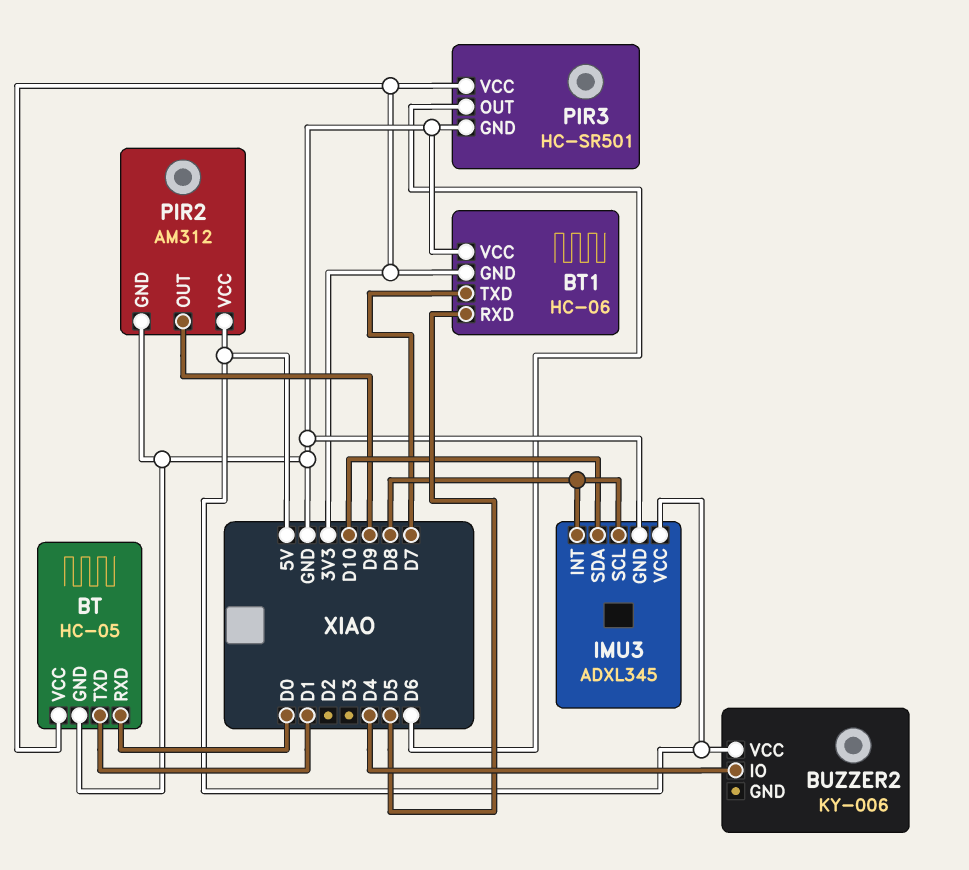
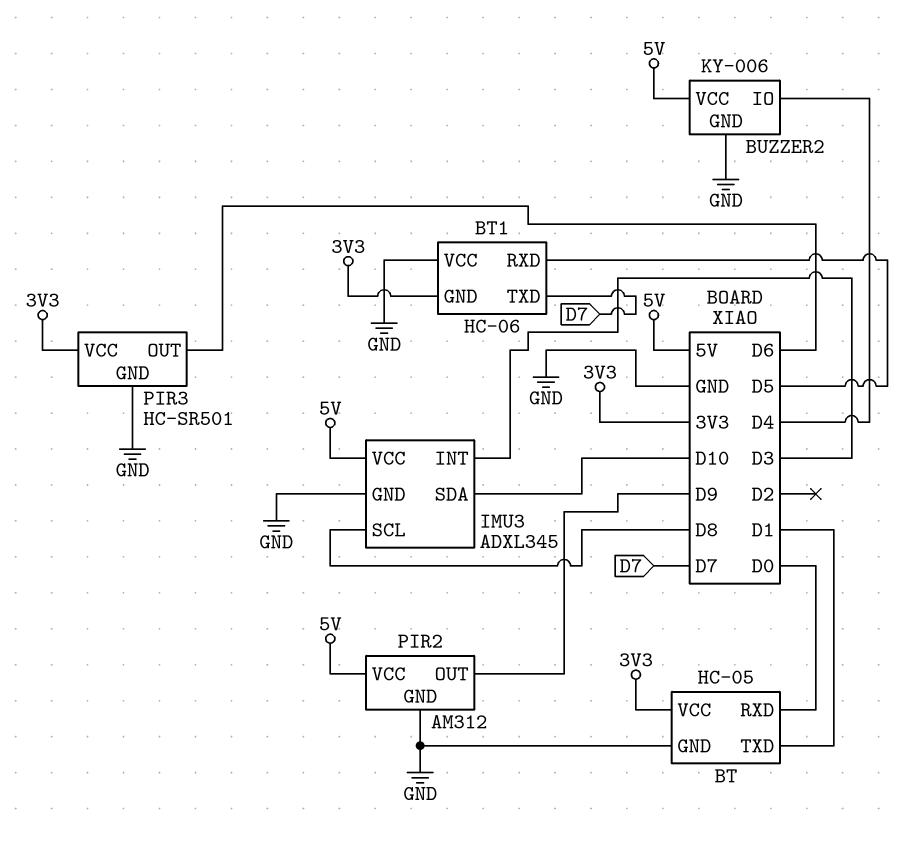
BUZZER2 pin GND: none -> GND
IMU3 pin INT: D8 -> D3

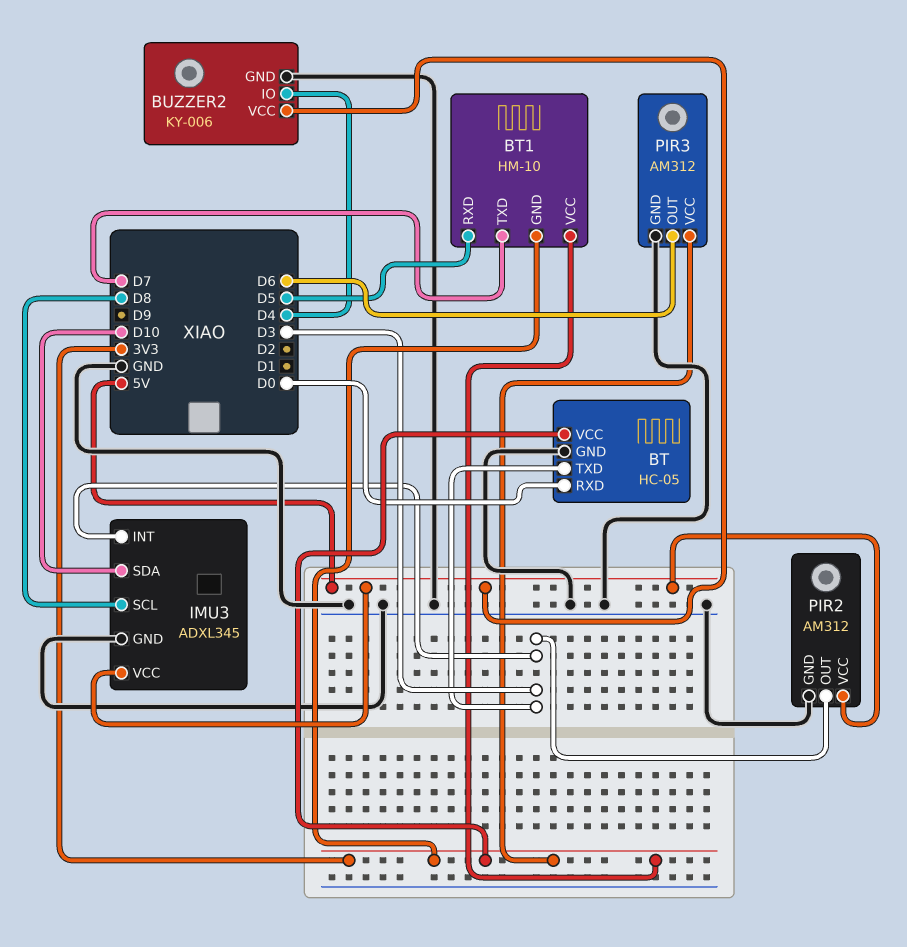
BT pin TXD: D1 -> D3
BT1: HC-06 -> HM-10
BT1 pin VCC: GND -> 3V3
PIR2 pin OUT: D9 -> D3
PIR3: HC-SR501 -> AM312

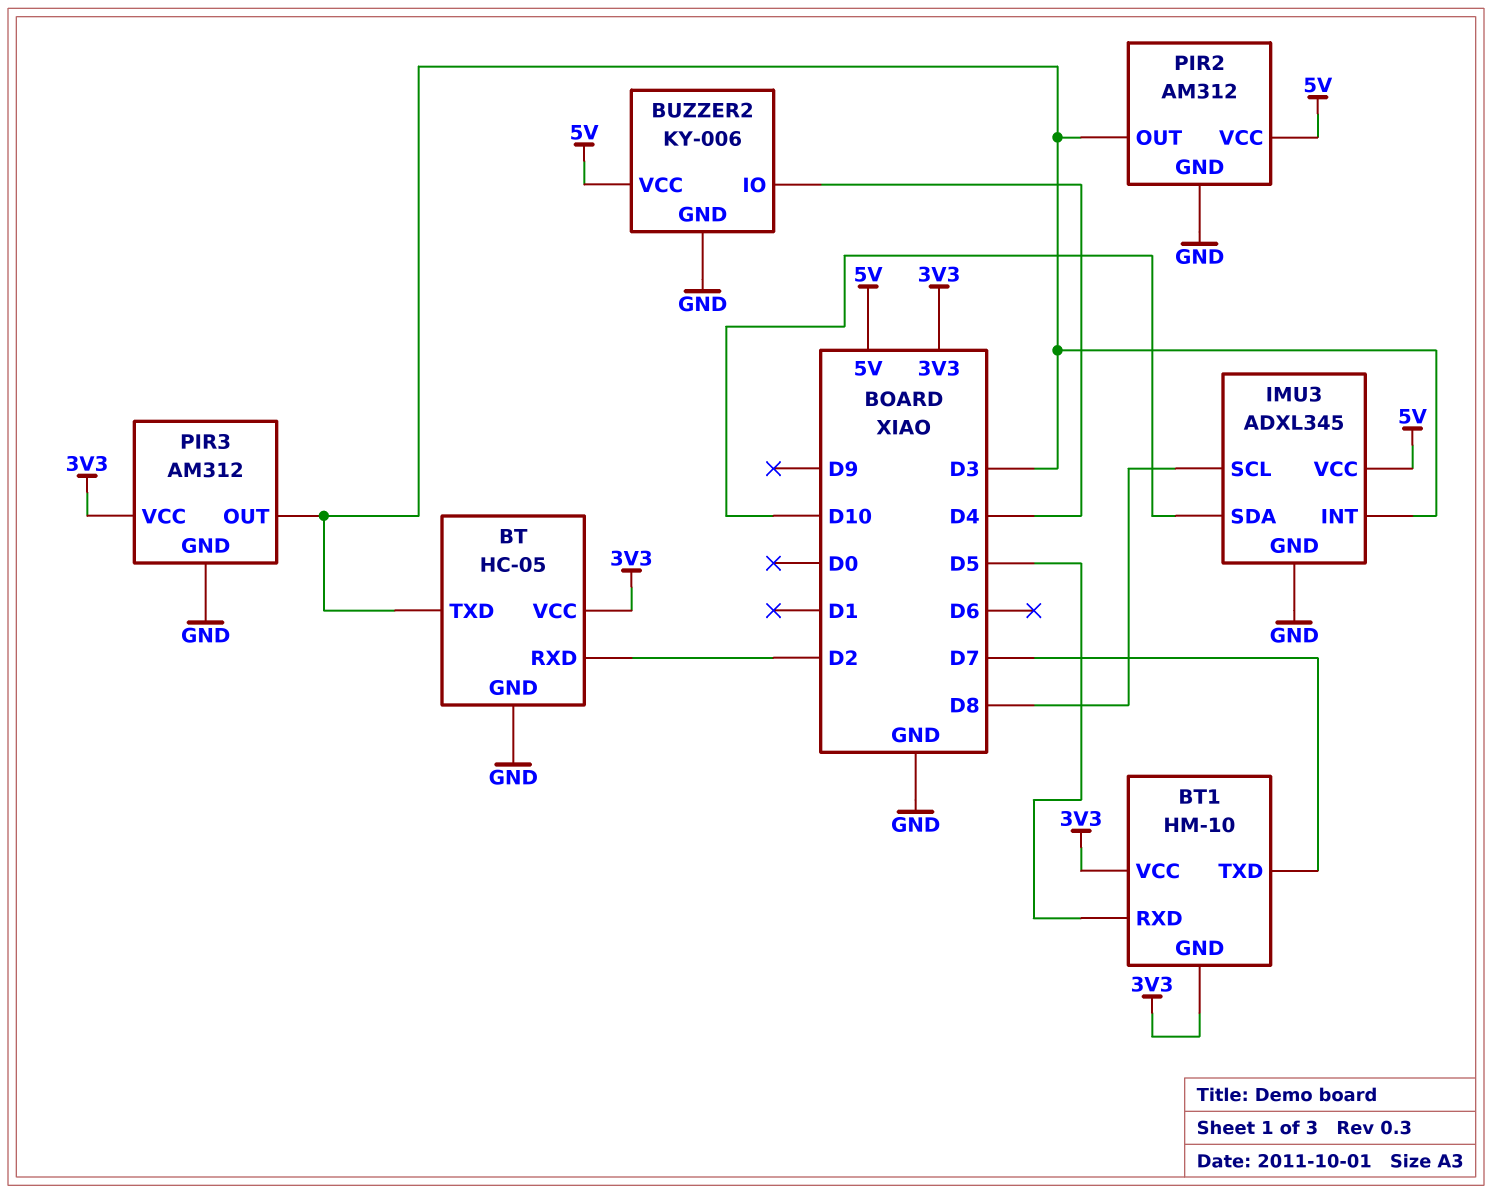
BT pin RXD: D0 -> D2
PIR3 pin OUT: D6 -> D3

